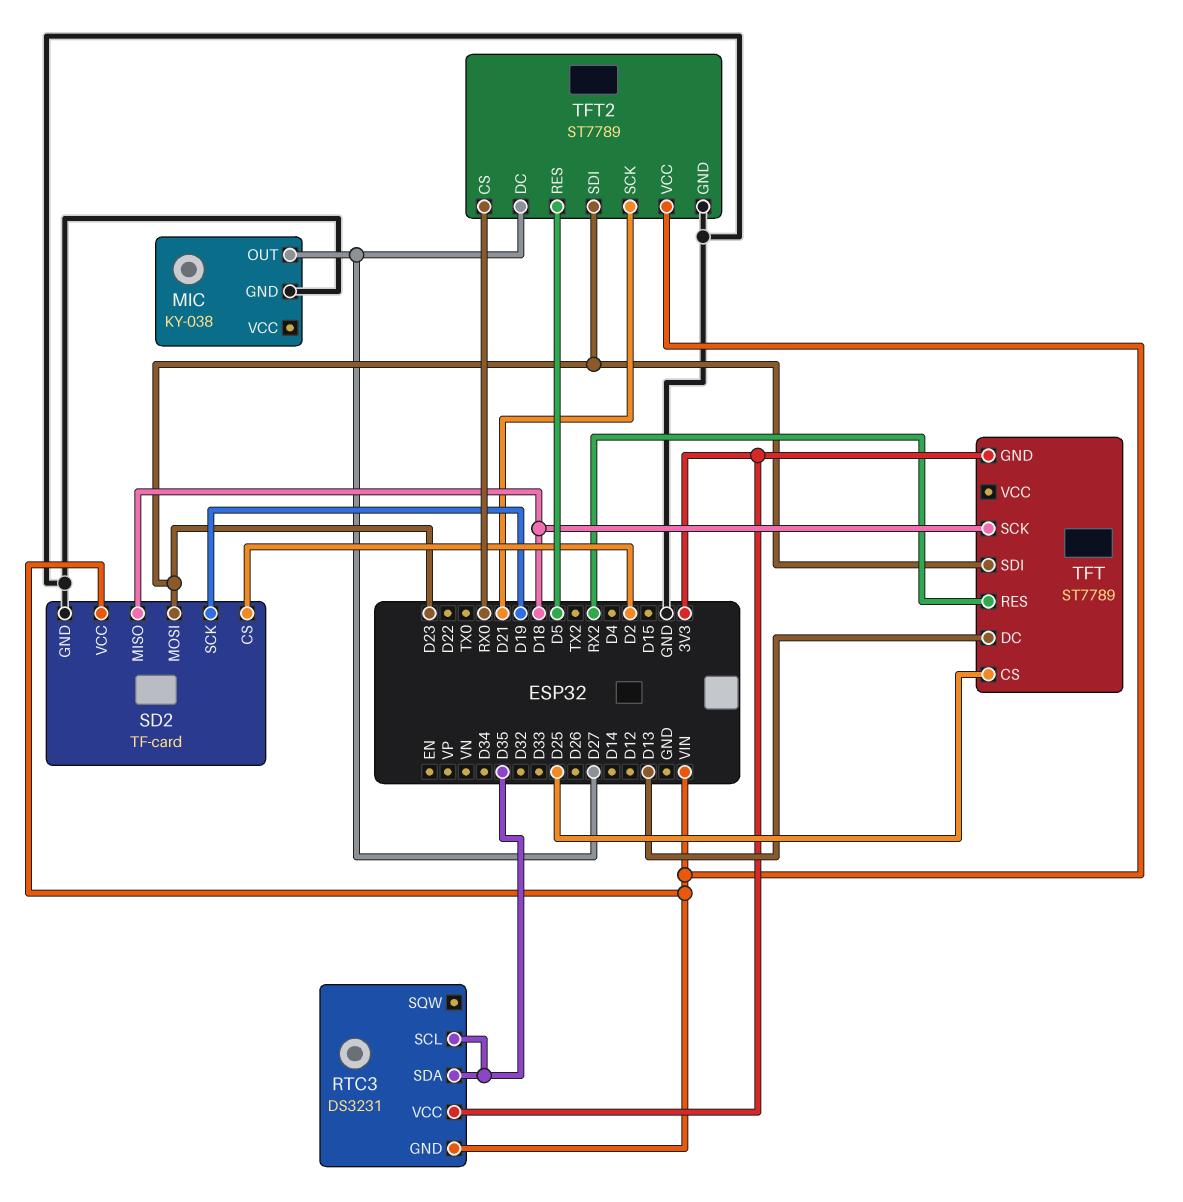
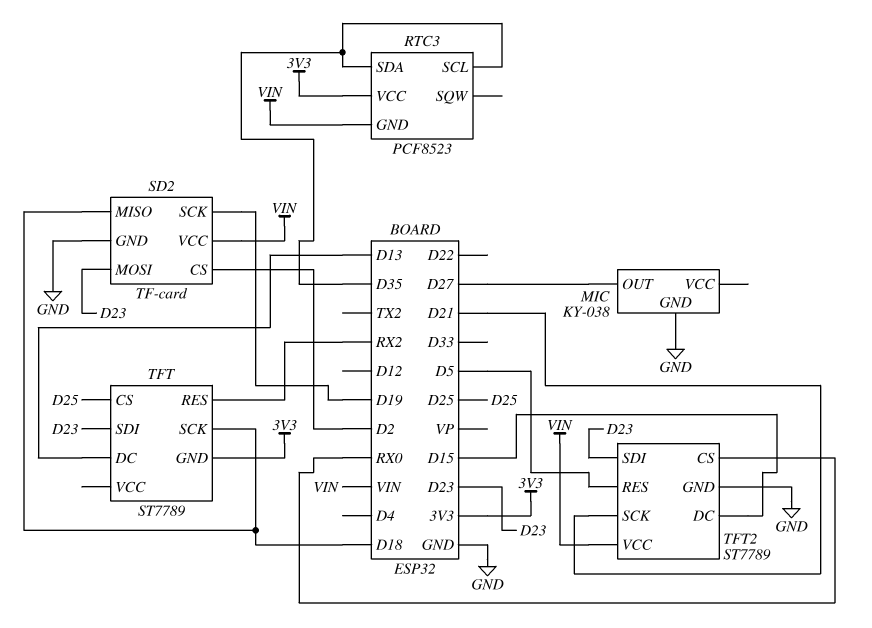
RTC3: DS3231 -> PCF8523
TFT2 pin DC: D27 -> D15

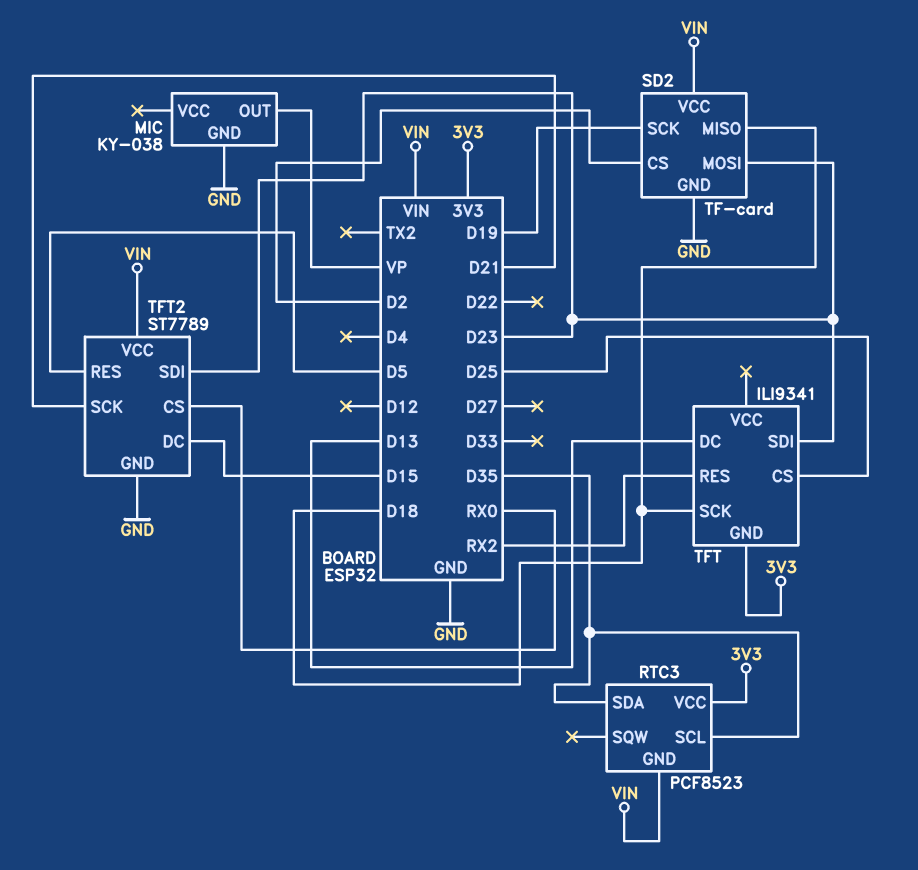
MIC pin OUT: D27 -> VP
TFT: ST7789 -> ILI9341

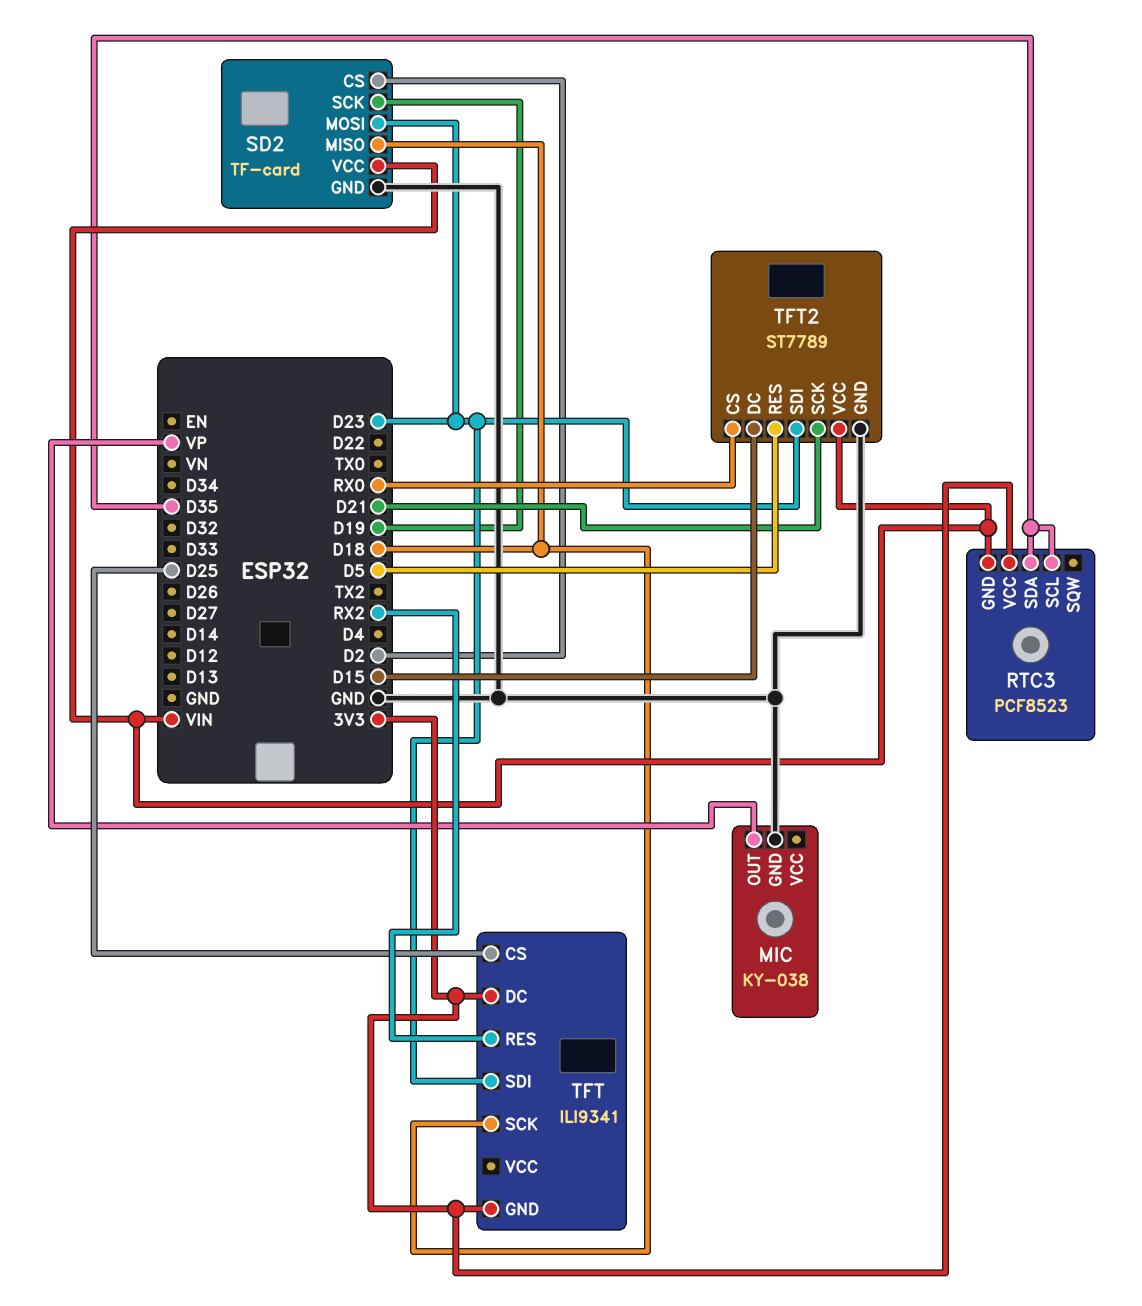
TFT pin DC: D13 -> 3V3

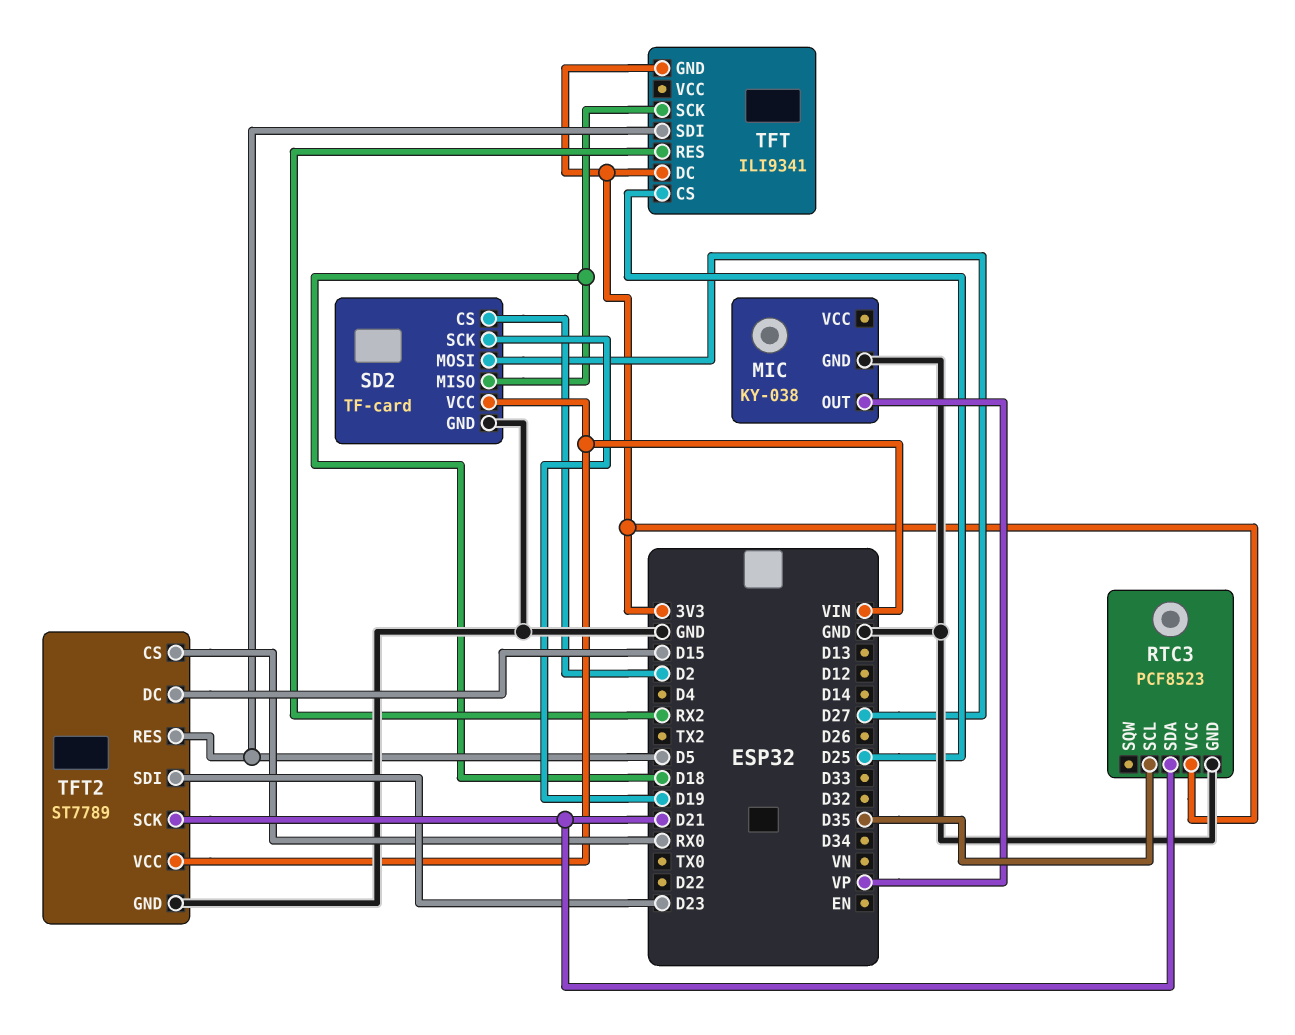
RTC3 pin GND: VIN -> GND
RTC3 pin SDA: D35 -> D21
SD2 pin MOSI: D23 -> D27
TFT pin SDI: D23 -> D5

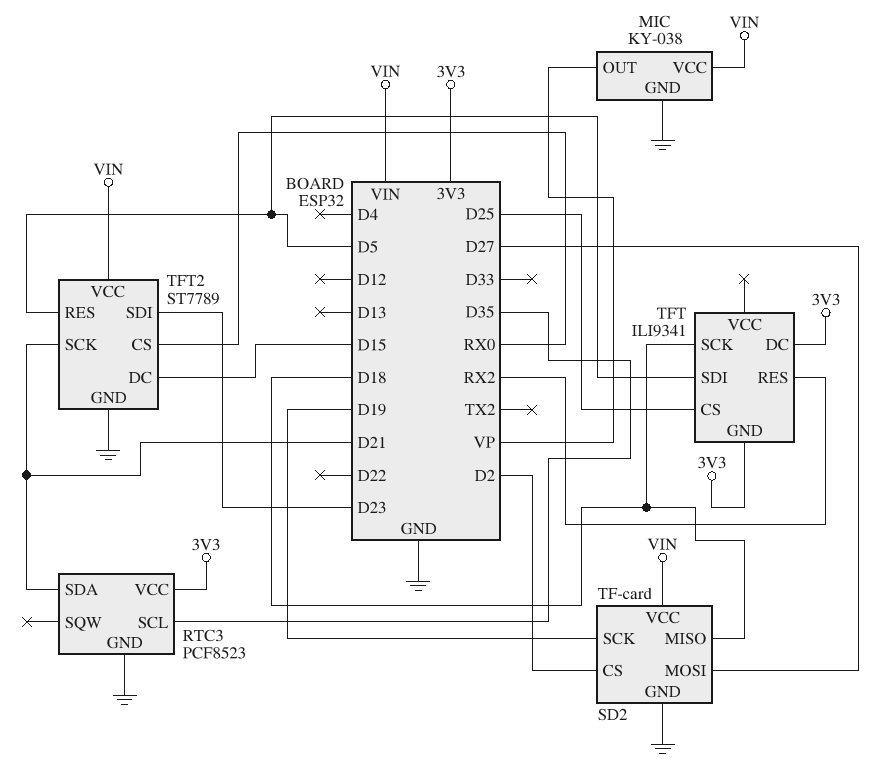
MIC pin VCC: none -> VIN

